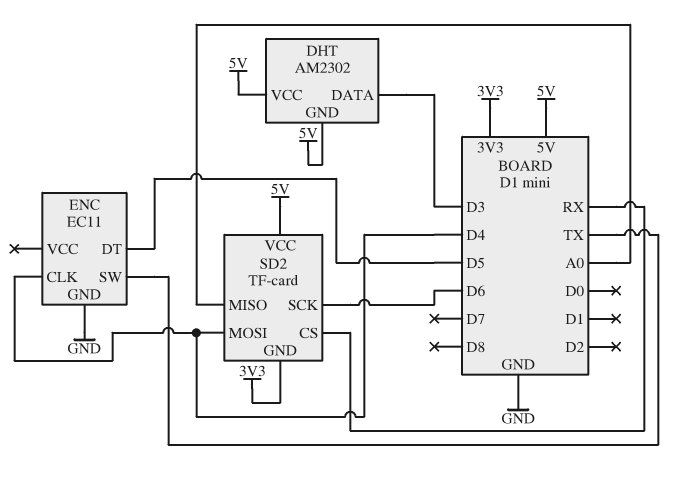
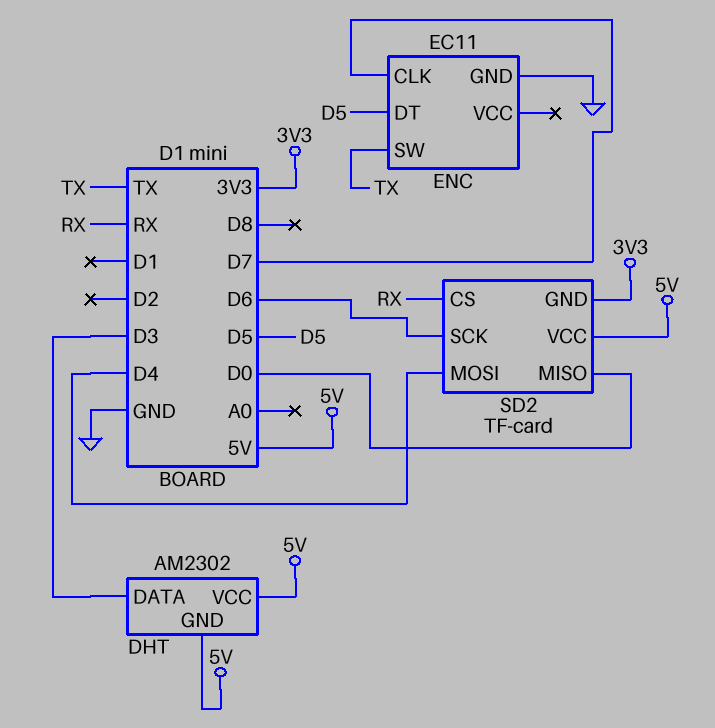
ENC pin CLK: D4 -> D7
SD2 pin MISO: A0 -> D0

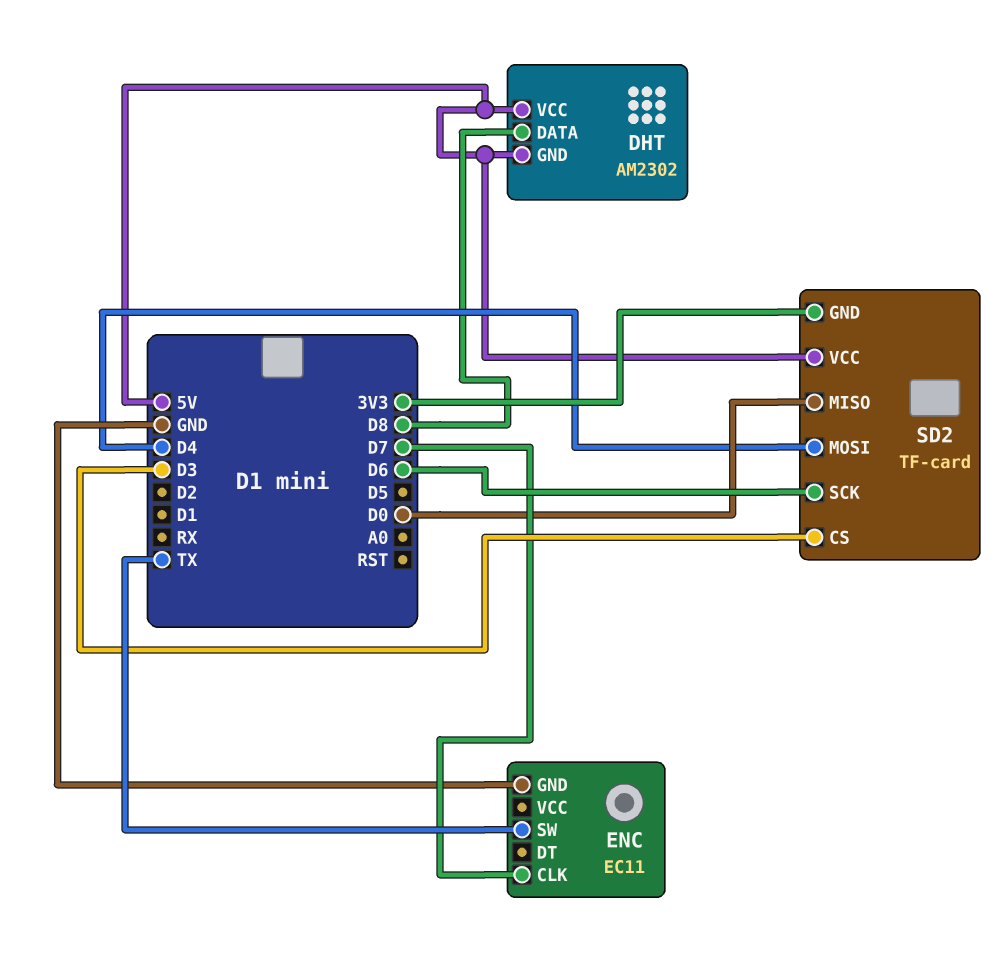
DHT pin DATA: D3 -> D8
ENC pin DT: D5 -> none
SD2 pin CS: RX -> D3

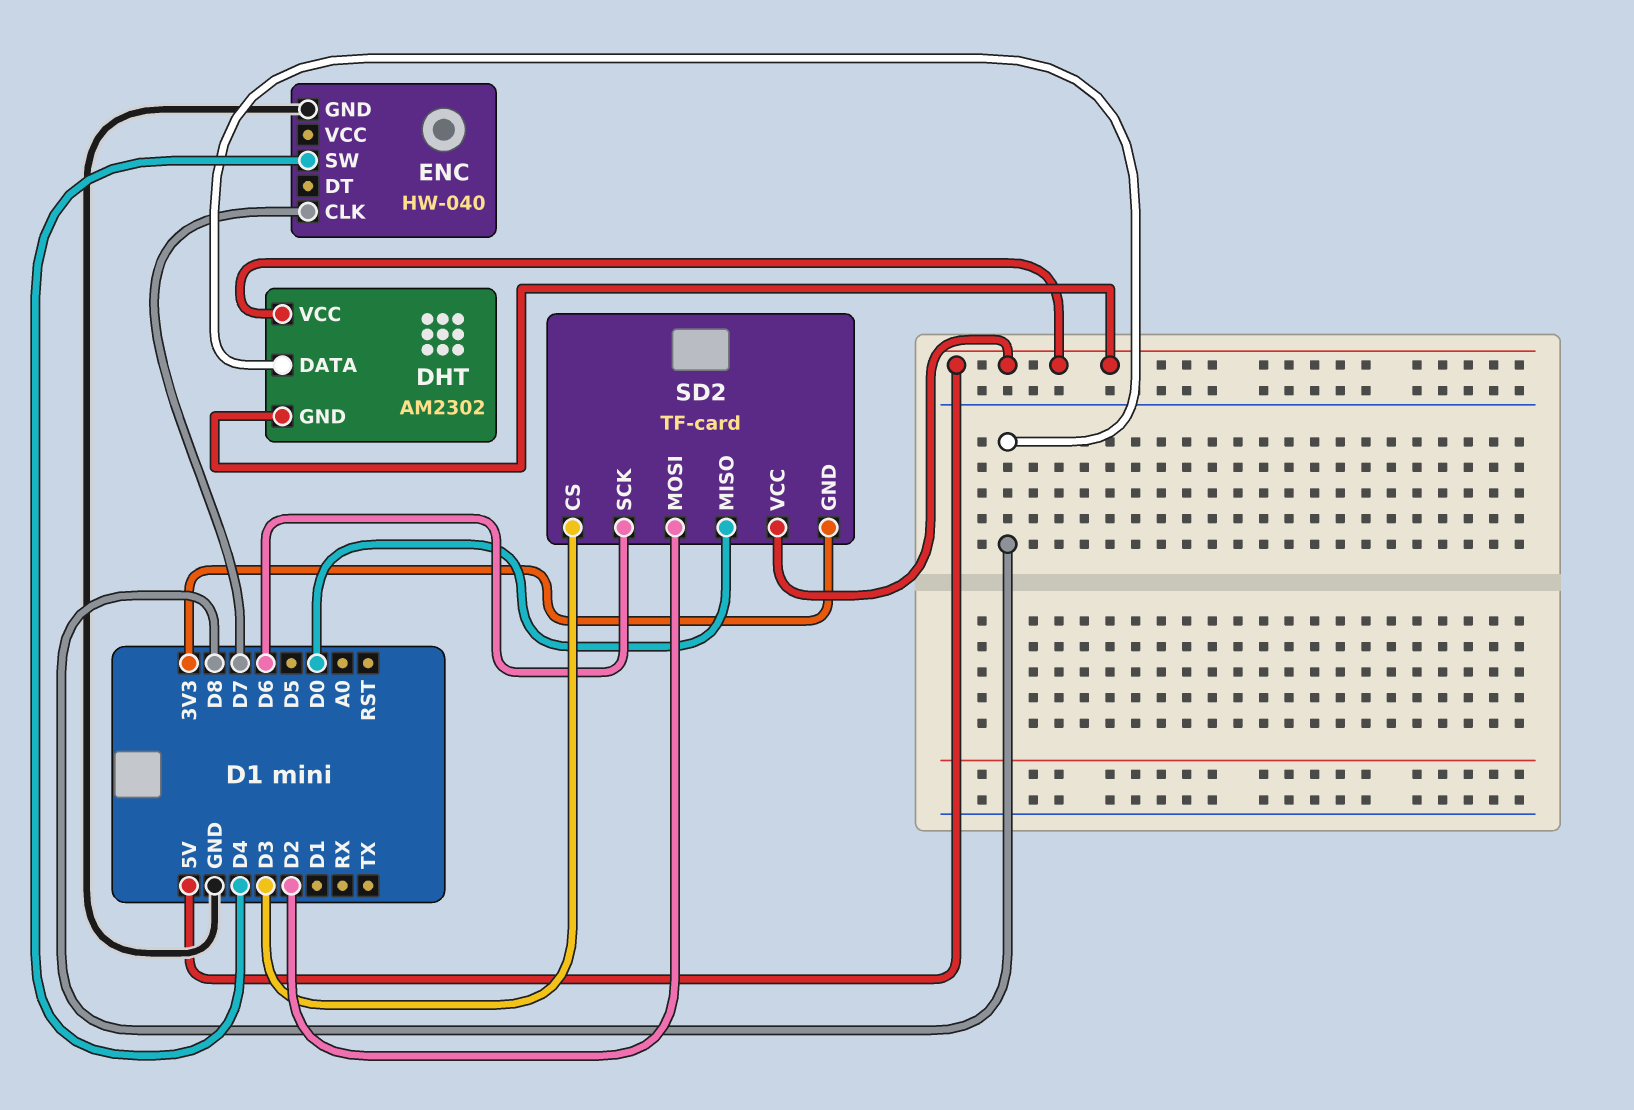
ENC: EC11 -> HW-040
ENC pin SW: TX -> D4
SD2 pin MOSI: D4 -> D2

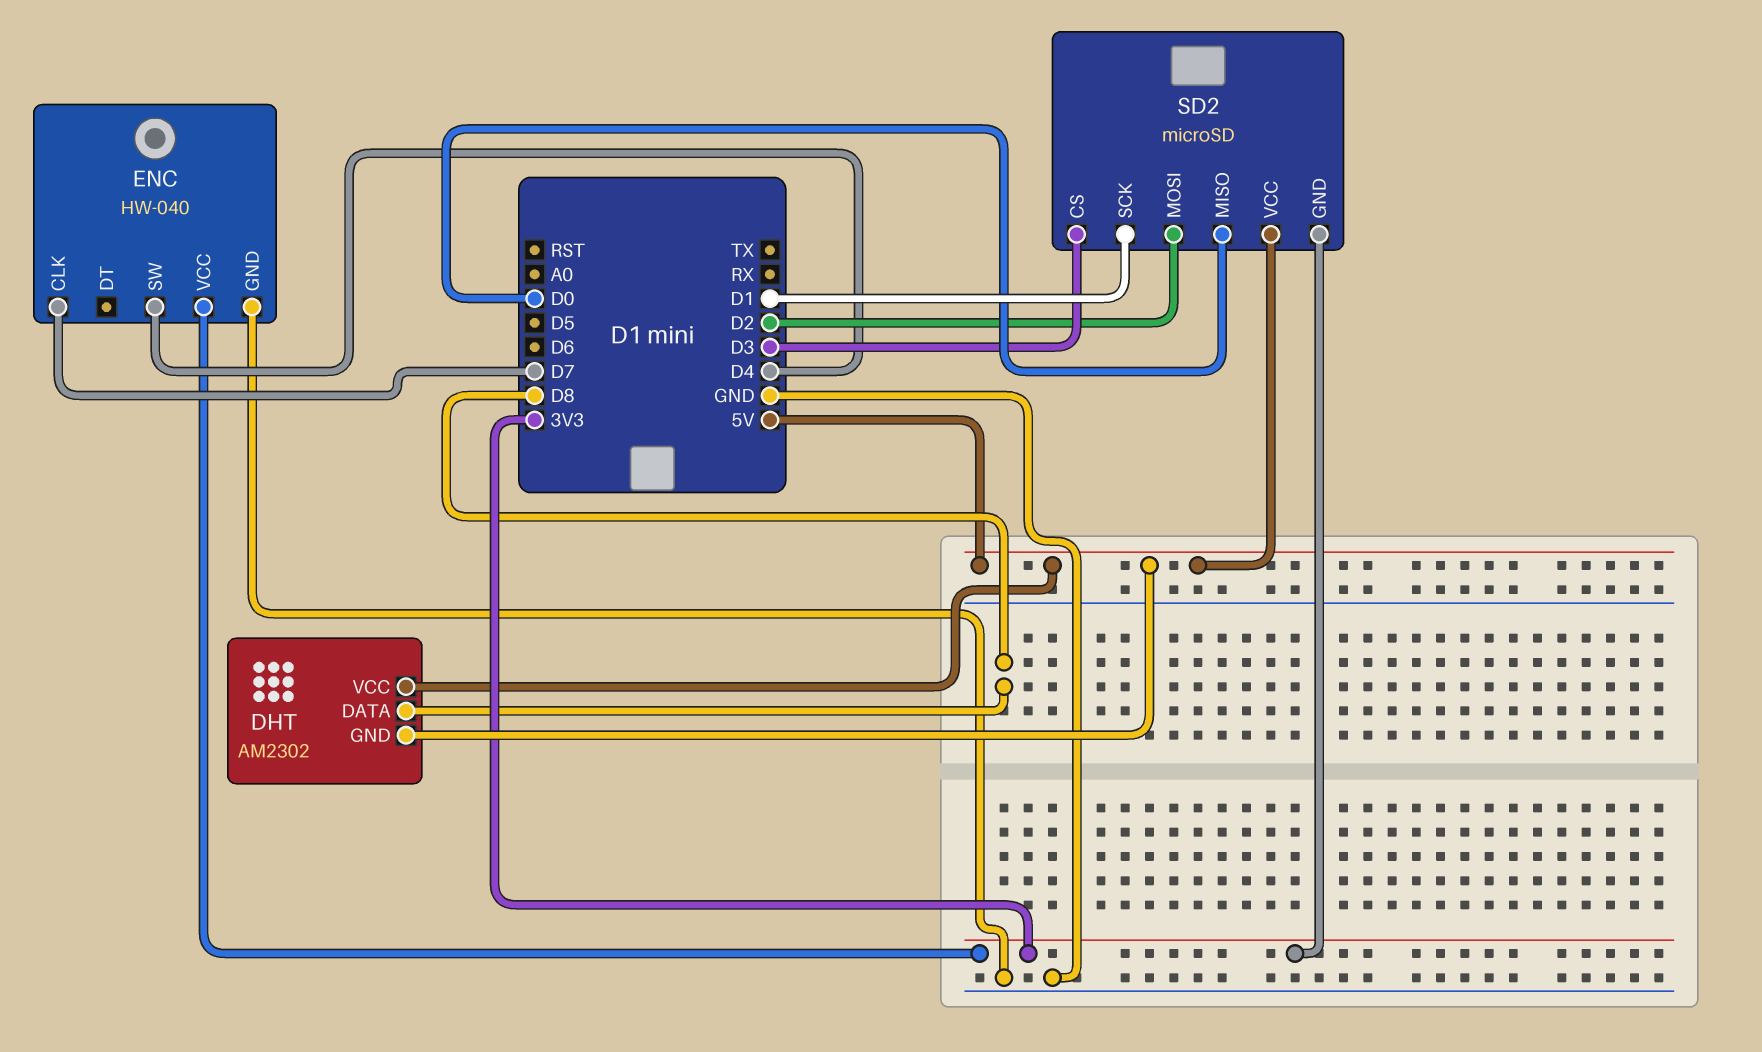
ENC pin VCC: none -> 3V3
SD2: TF-card -> microSD
SD2 pin SCK: D6 -> D1

